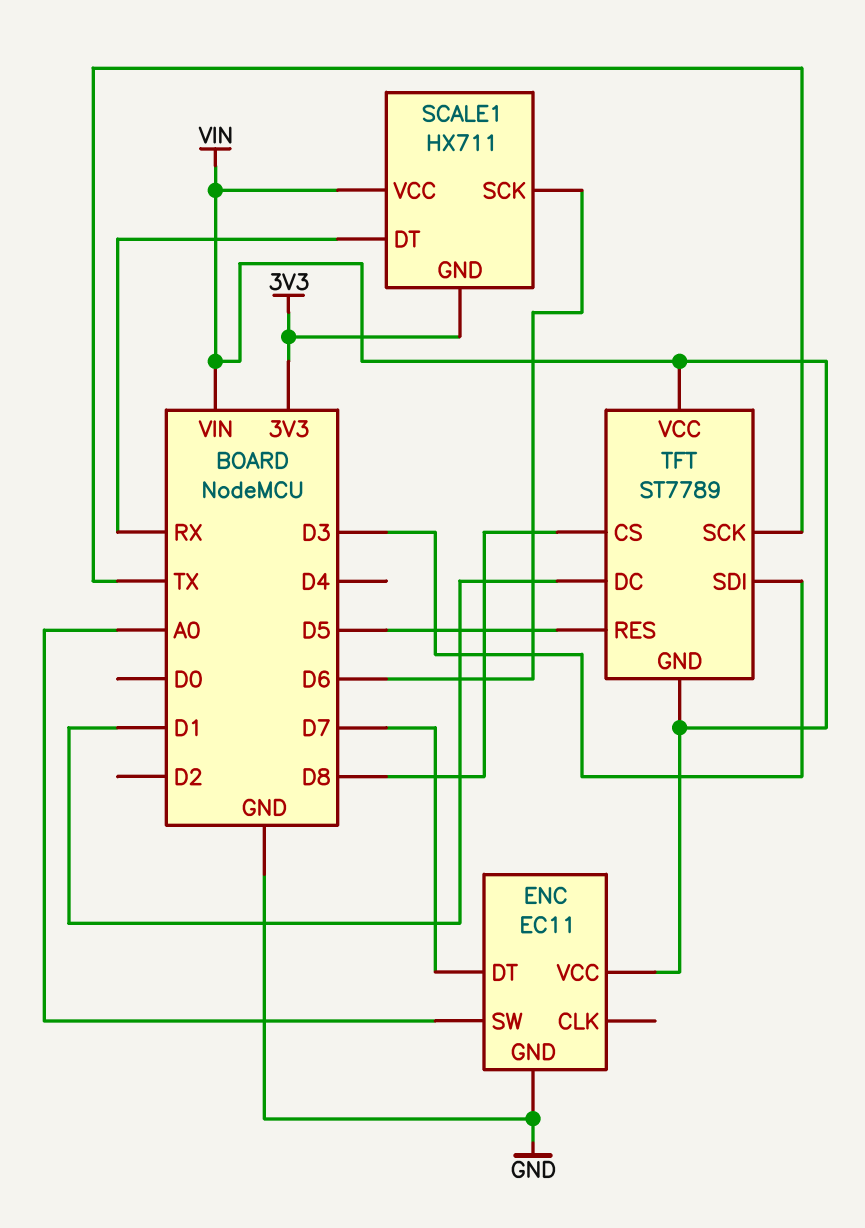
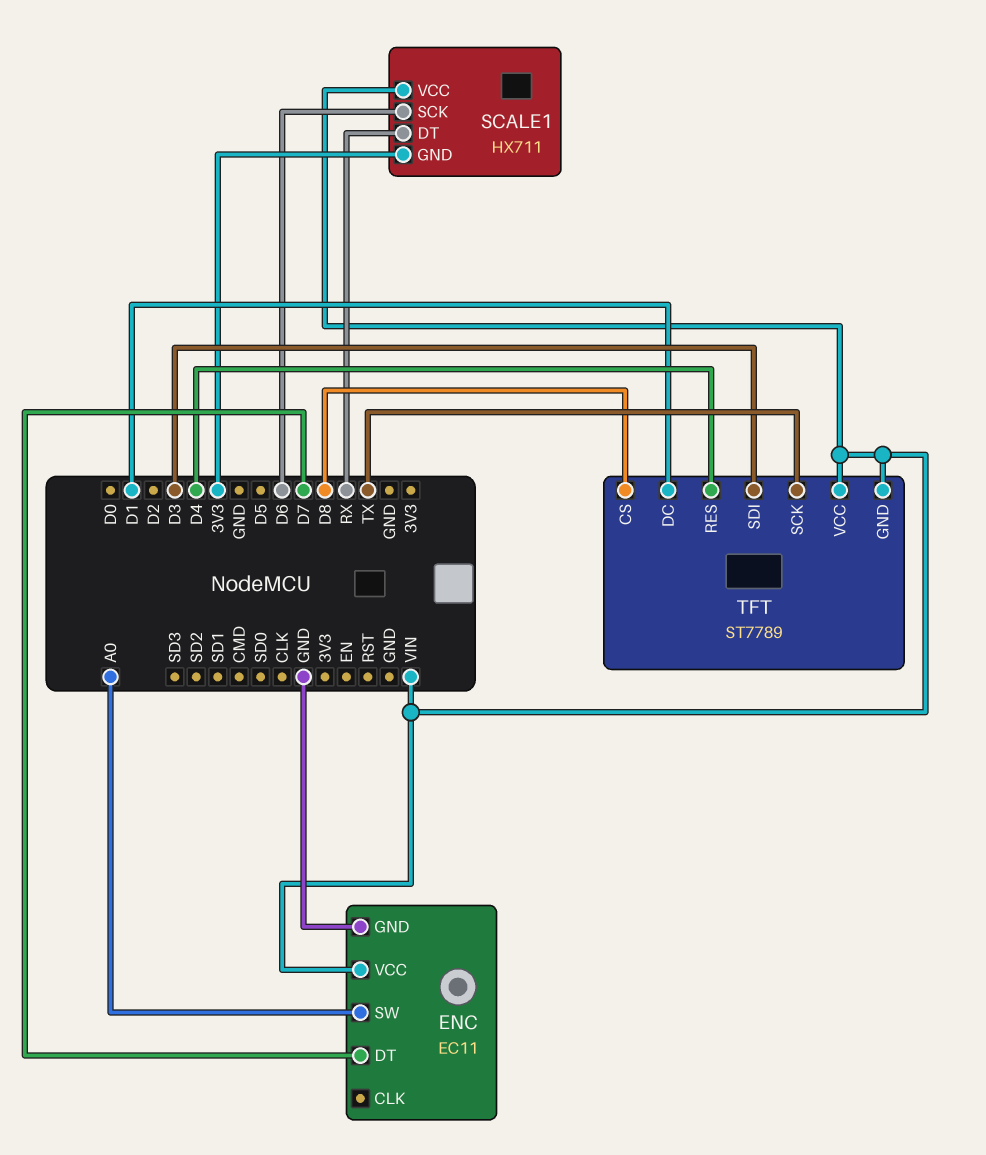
TFT pin RES: D5 -> D4

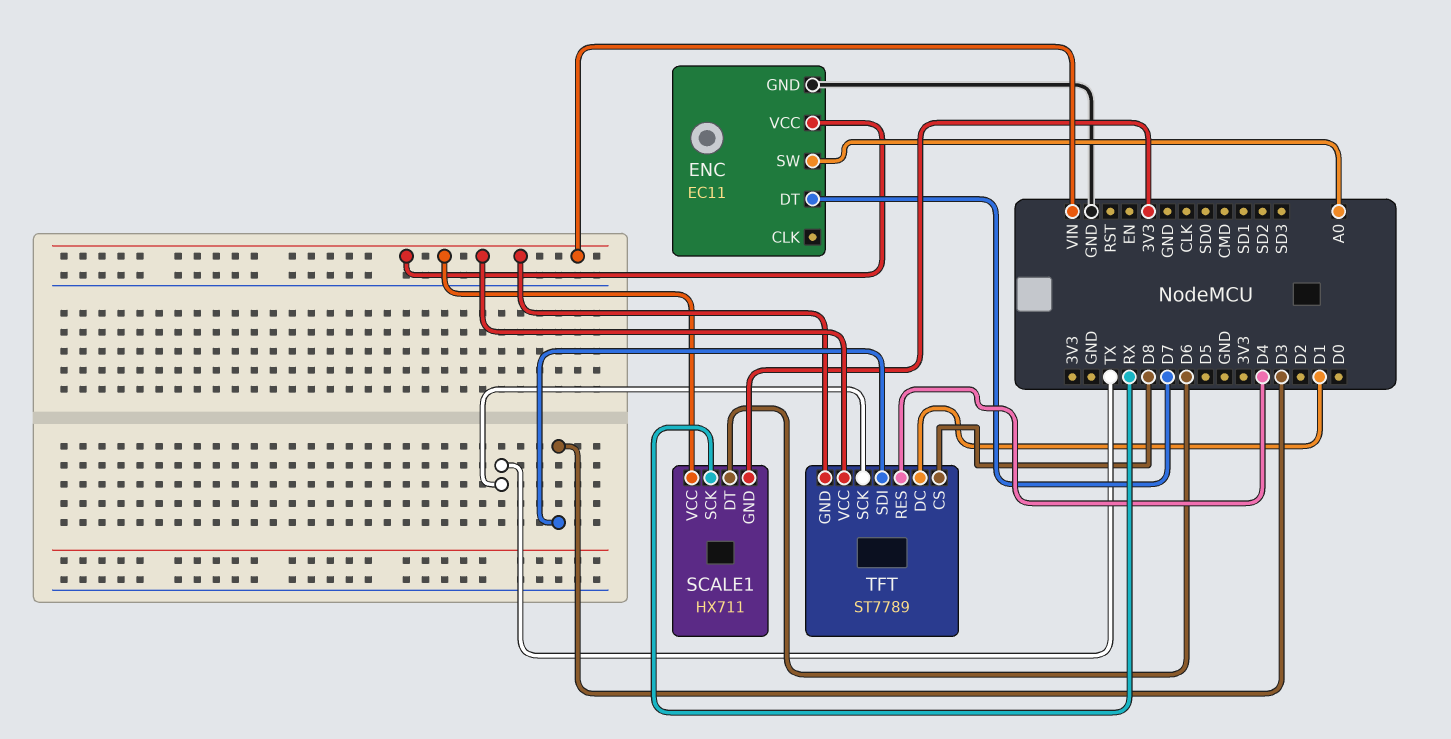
SCALE1 pin DT: RX -> D6
SCALE1 pin SCK: D6 -> RX

